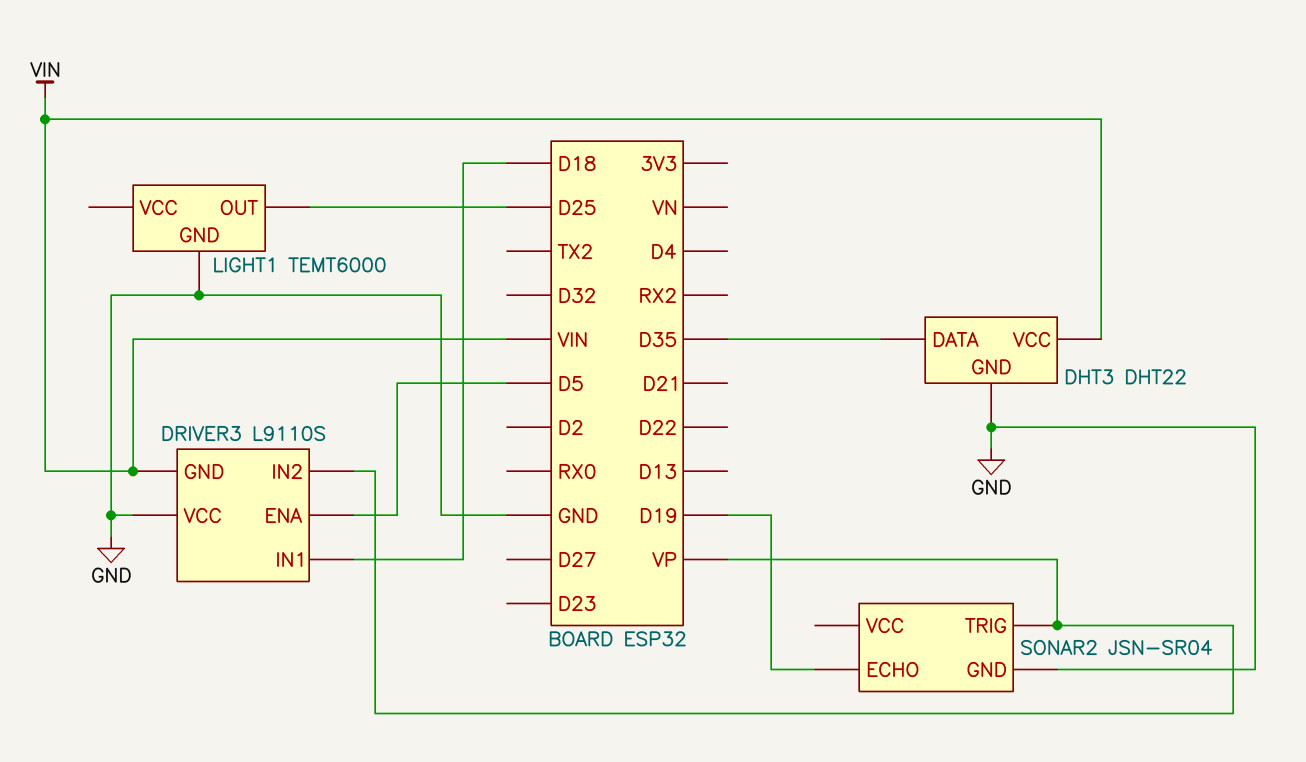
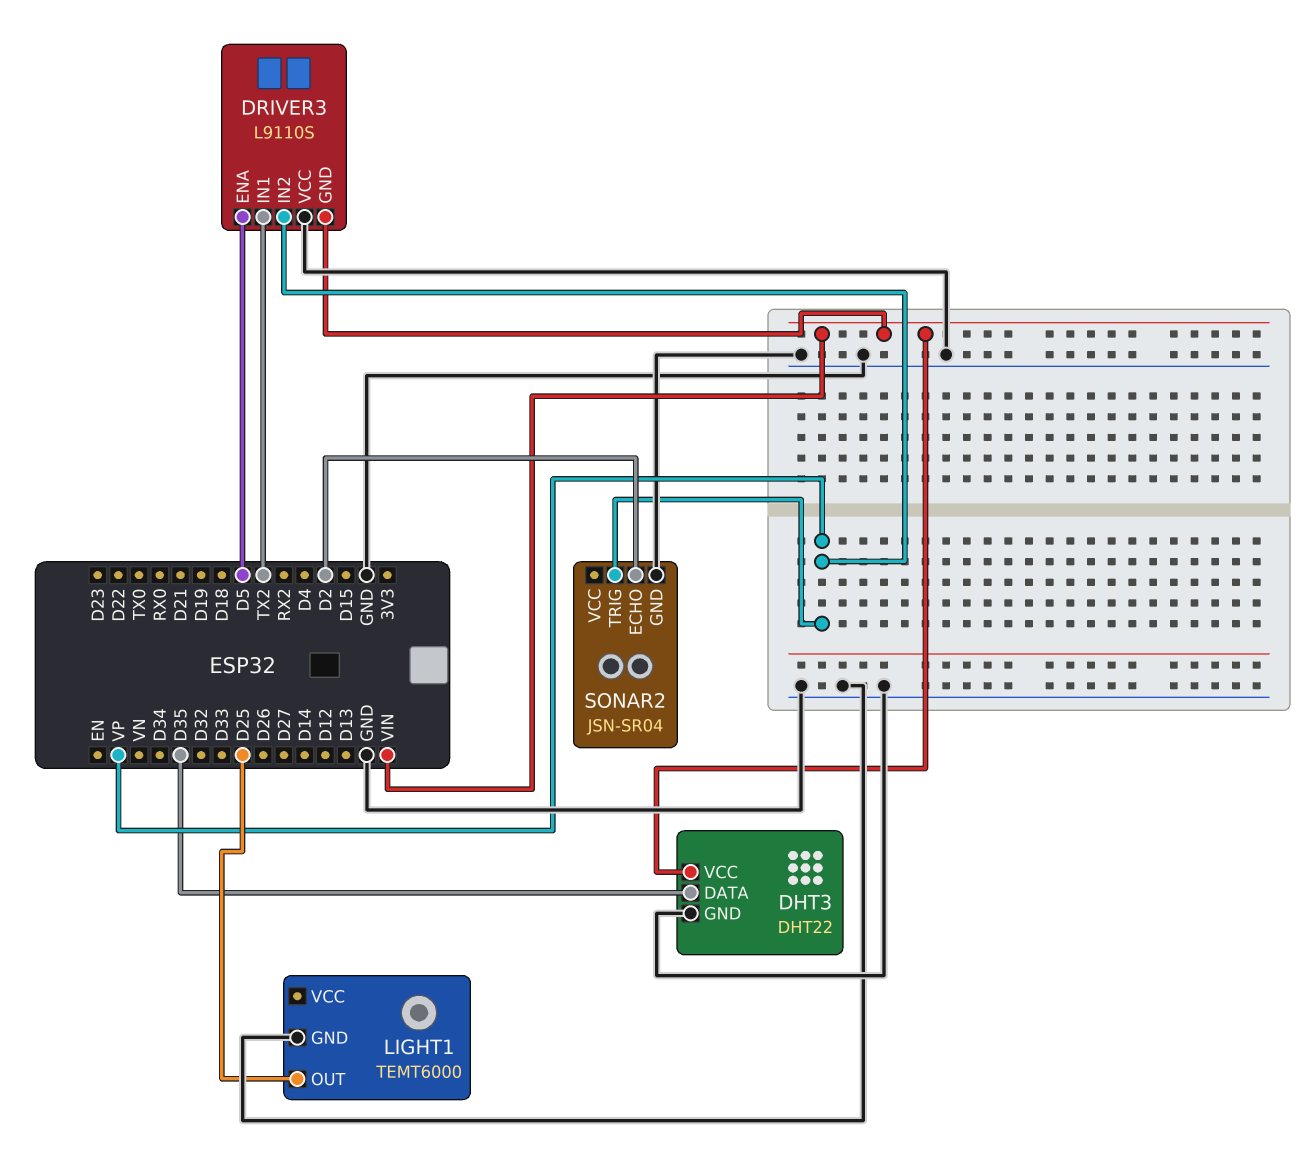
DRIVER3 pin IN1: D18 -> TX2
SONAR2 pin ECHO: D19 -> D2

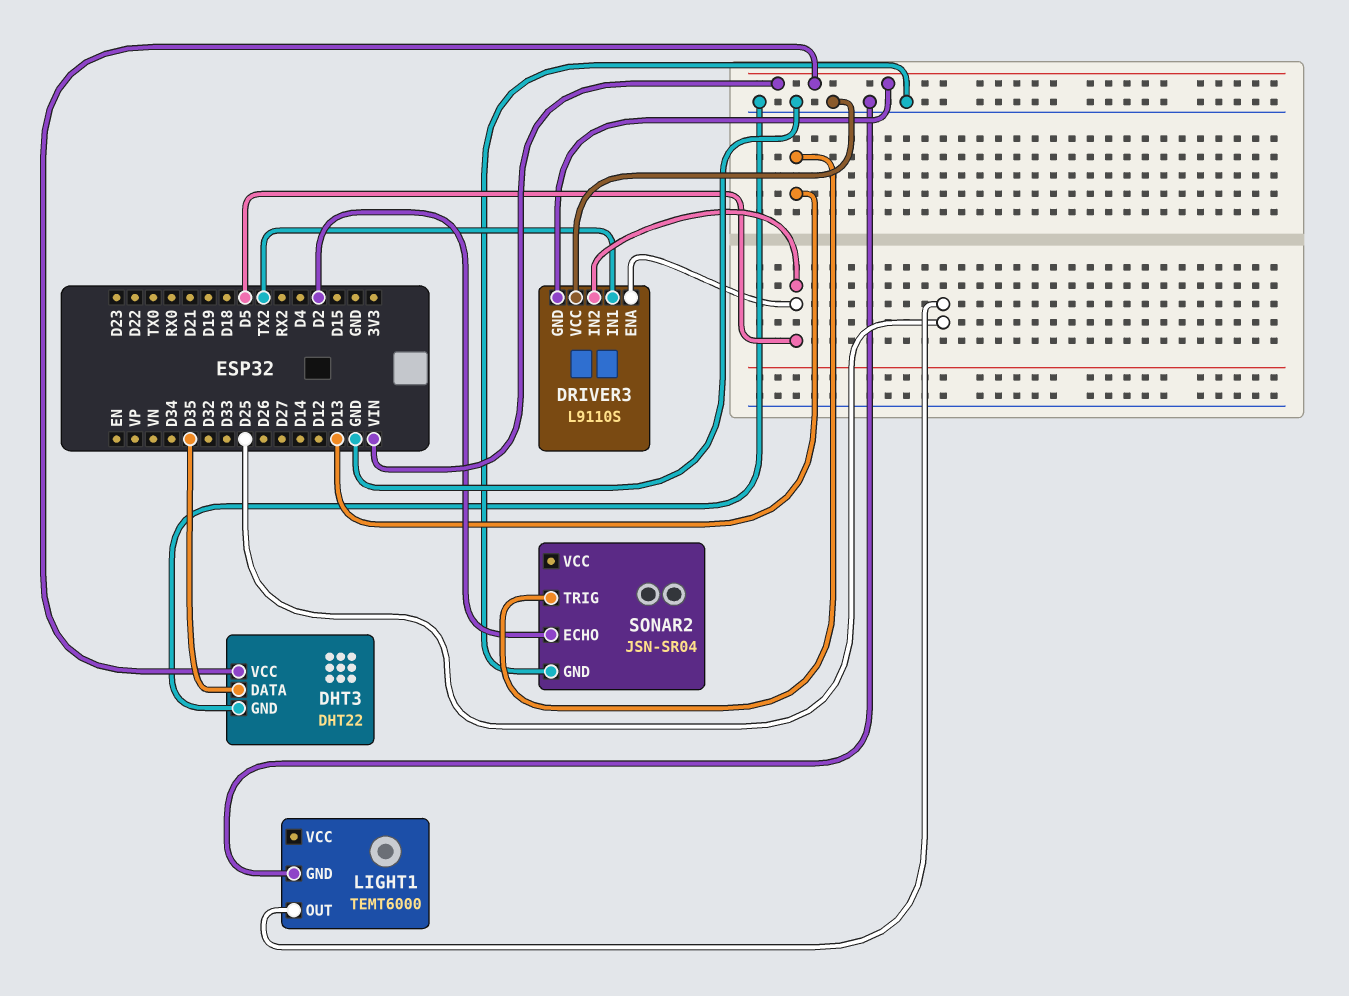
DRIVER3 pin IN2: VP -> D5
SONAR2 pin TRIG: VP -> D13

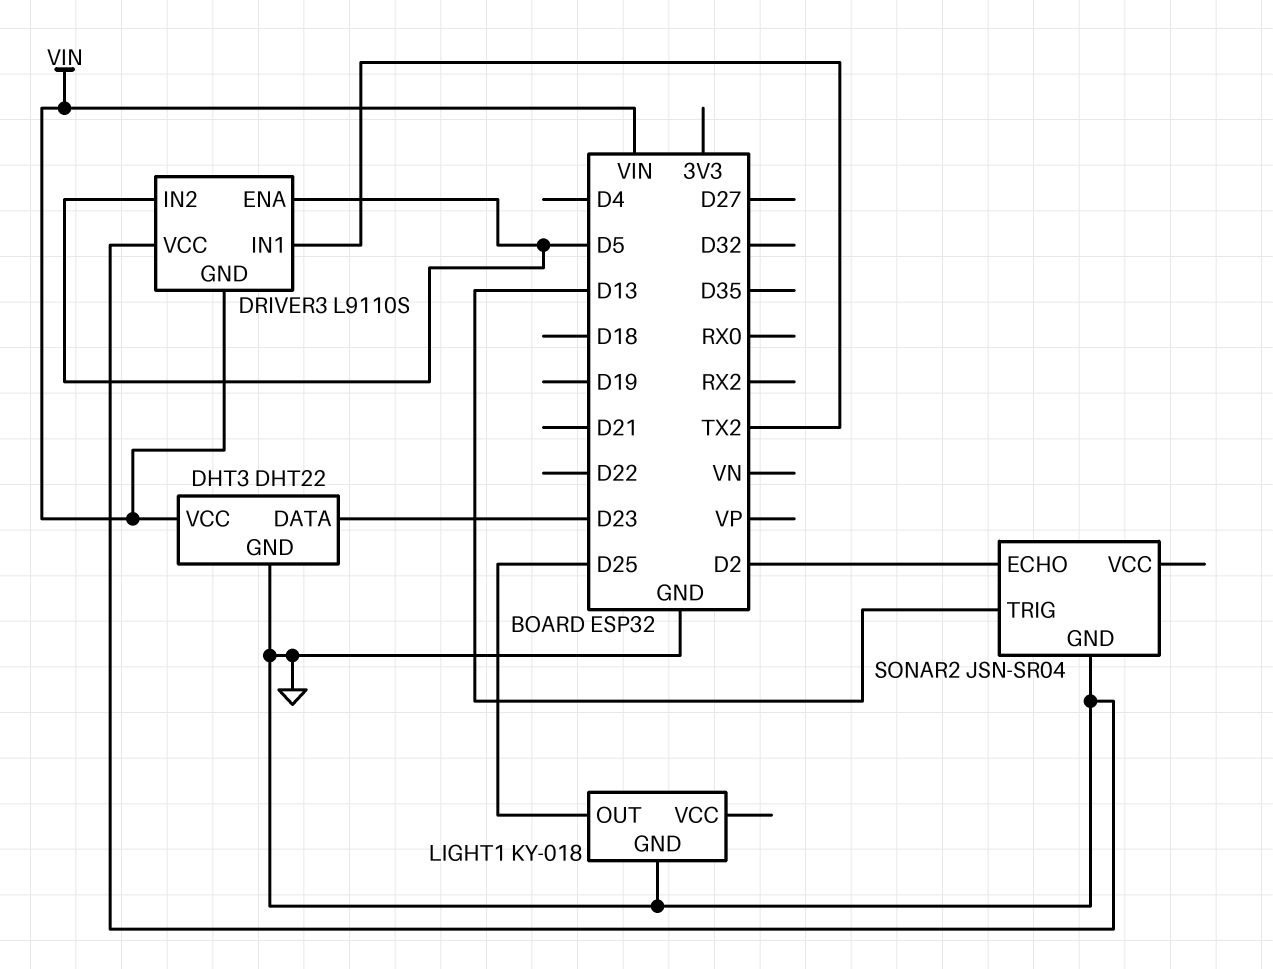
DHT3 pin DATA: D35 -> D23
LIGHT1: TEMT6000 -> KY-018

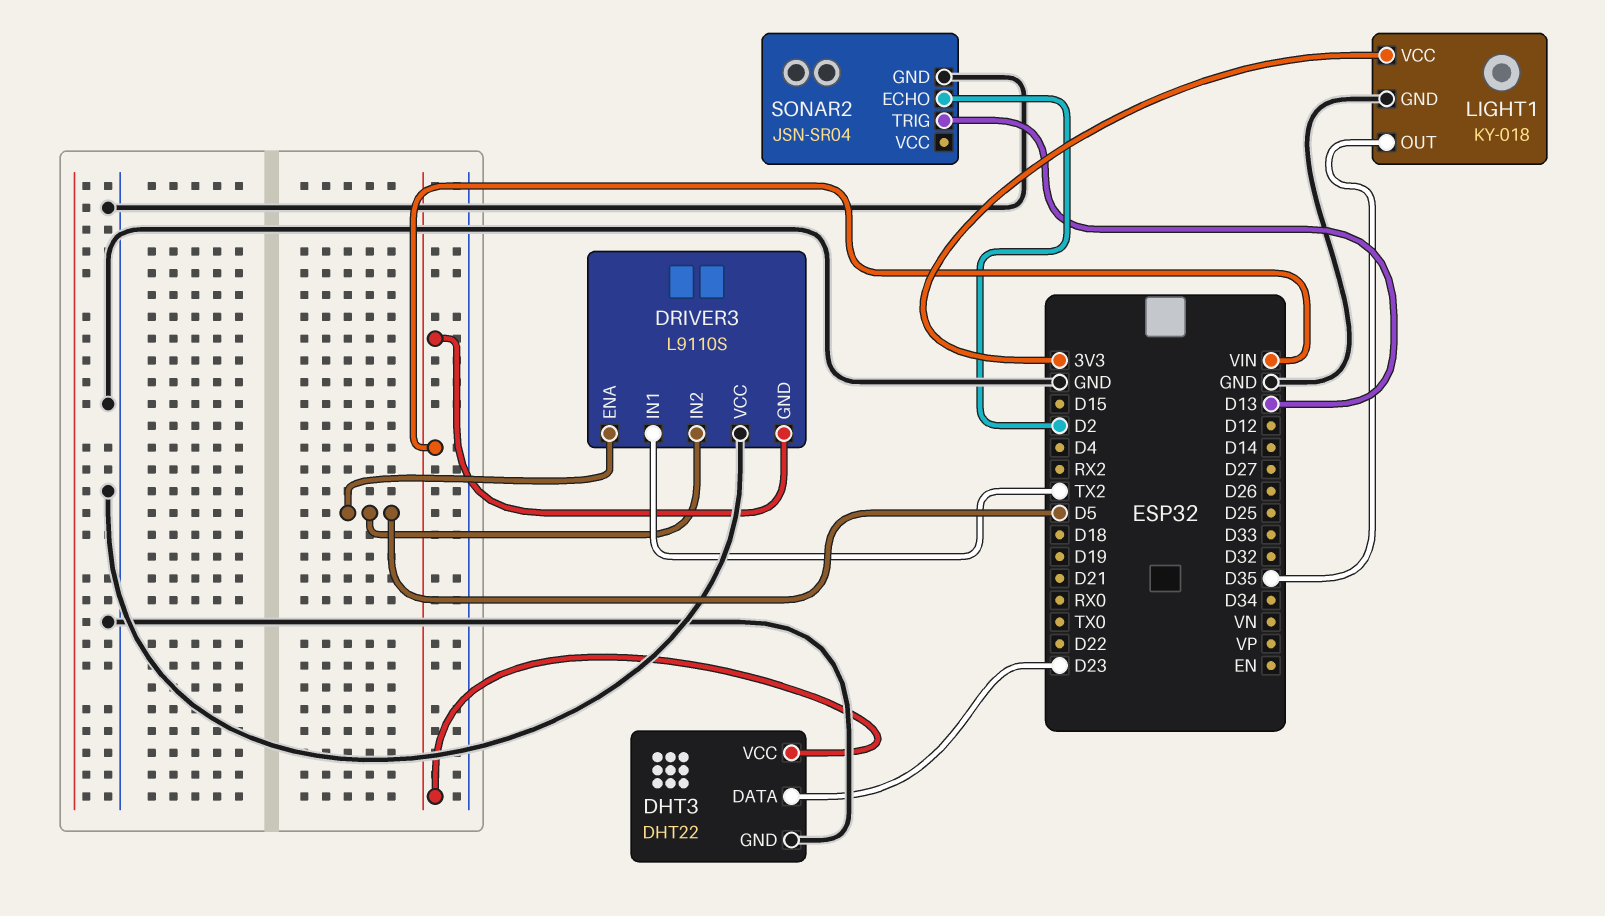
LIGHT1 pin OUT: D25 -> D35
LIGHT1 pin VCC: none -> 3V3

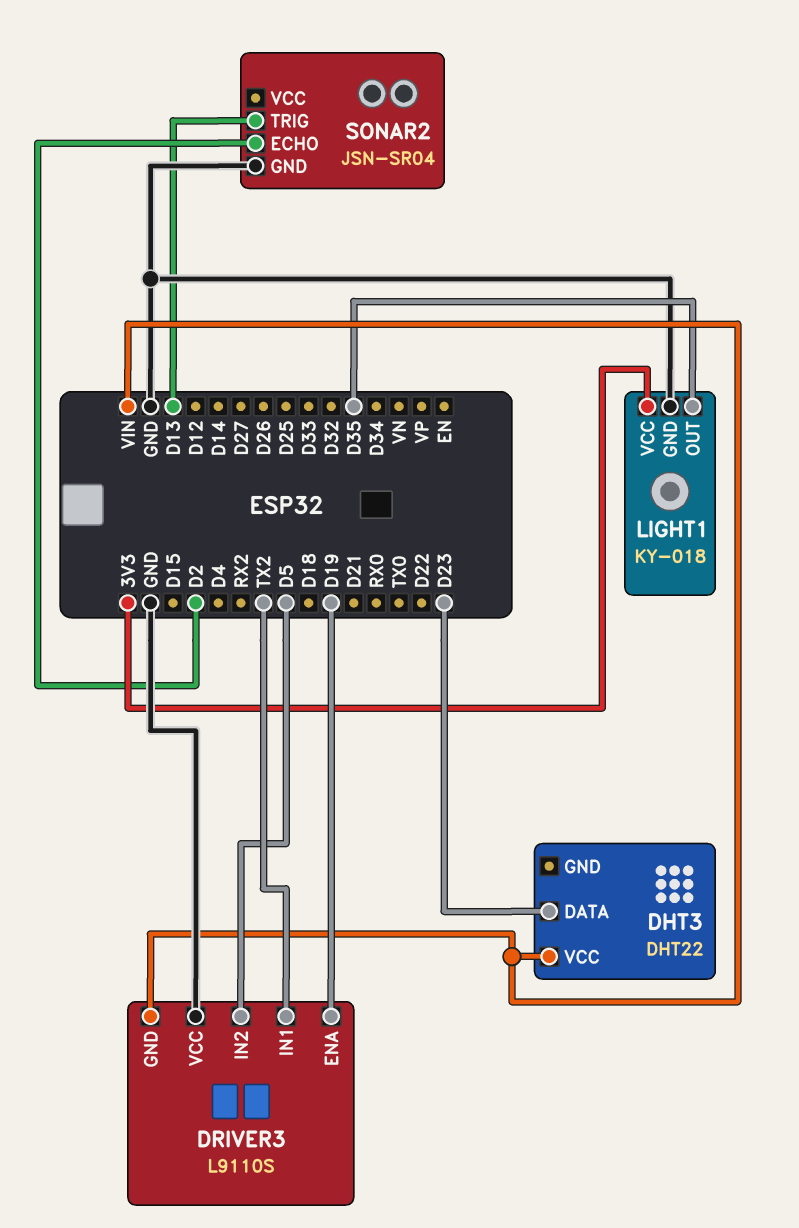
DHT3 pin GND: GND -> none
DRIVER3 pin ENA: D5 -> D19

